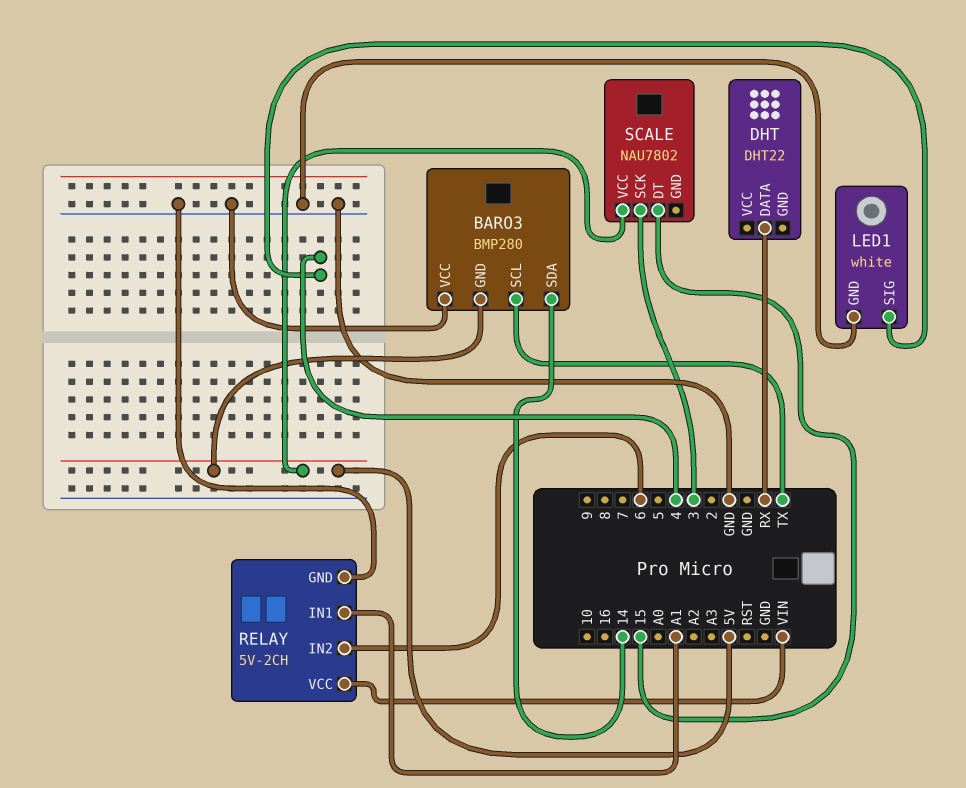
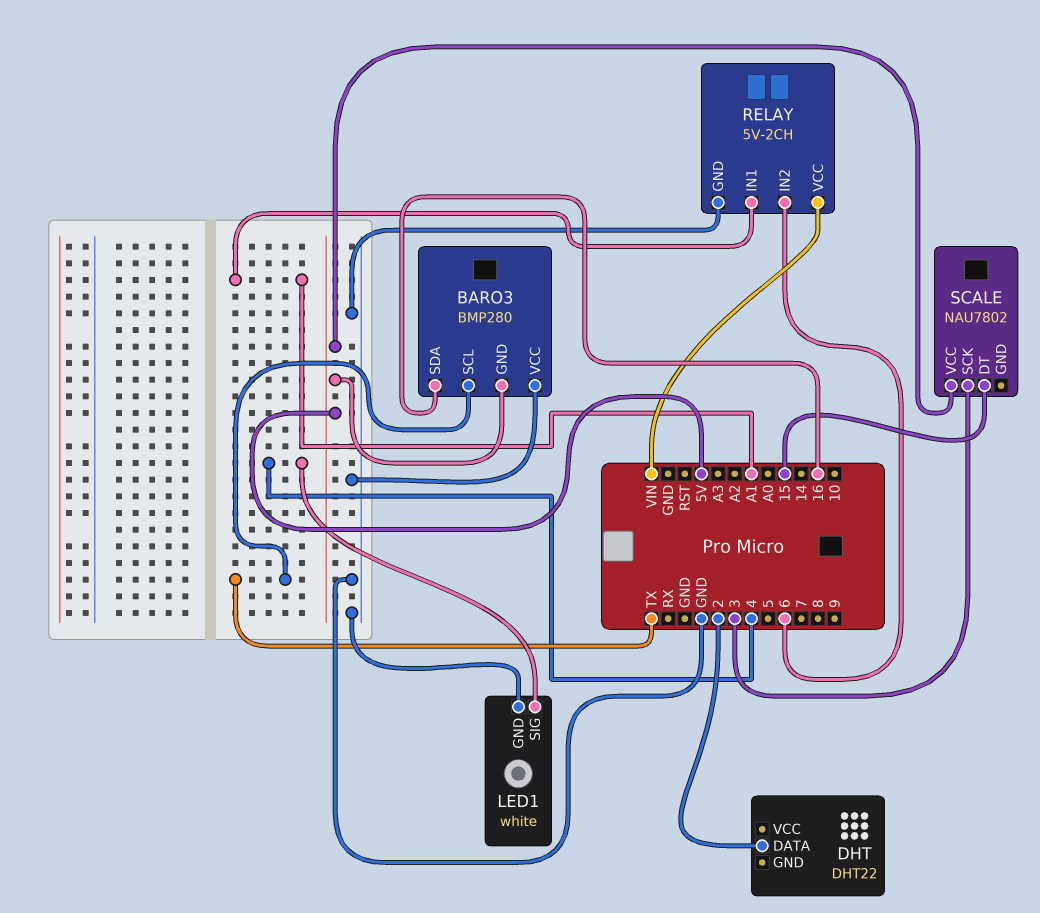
BARO3 pin SDA: 14 -> 16
DHT pin DATA: RX -> 2

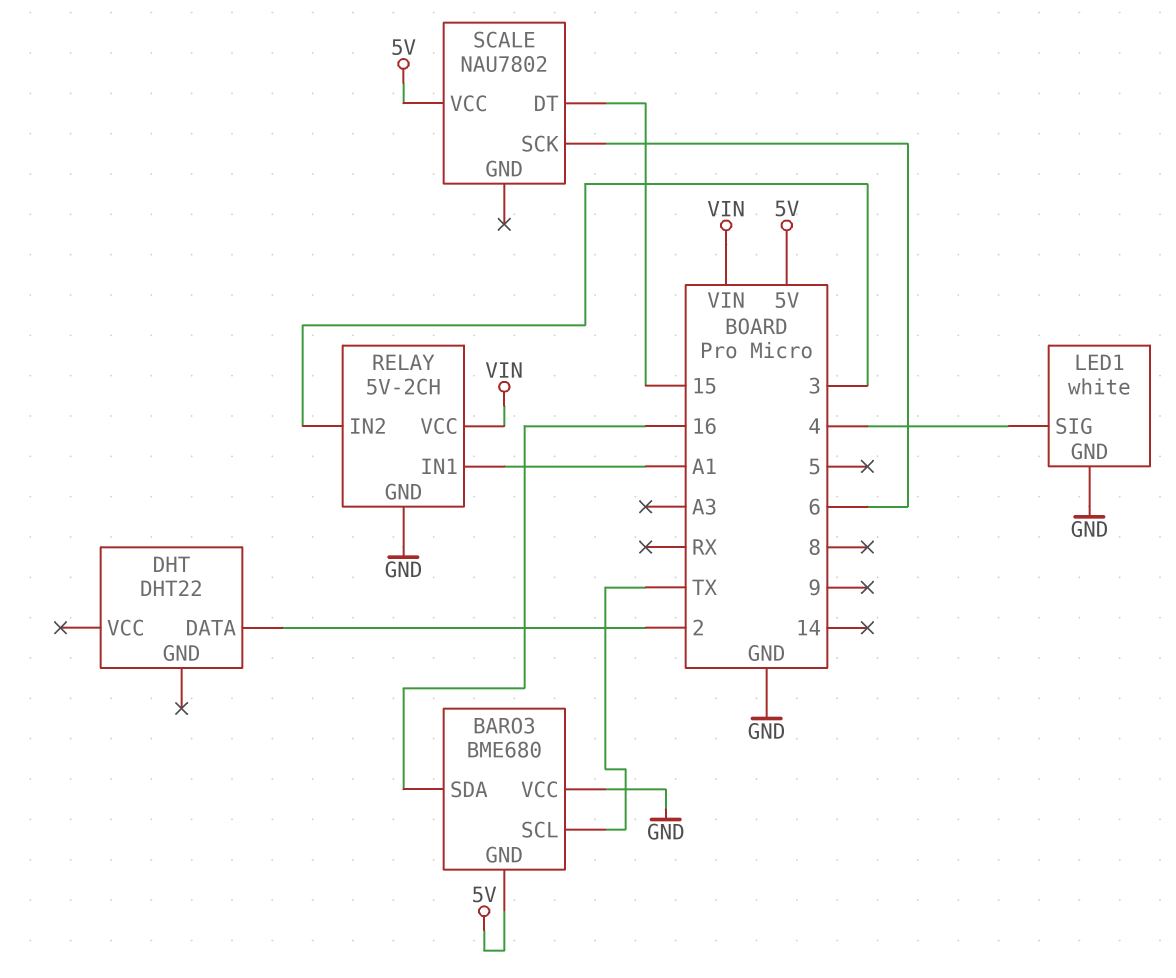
BARO3: BMP280 -> BME680
RELAY pin IN2: 6 -> 3
SCALE pin SCK: 3 -> 6

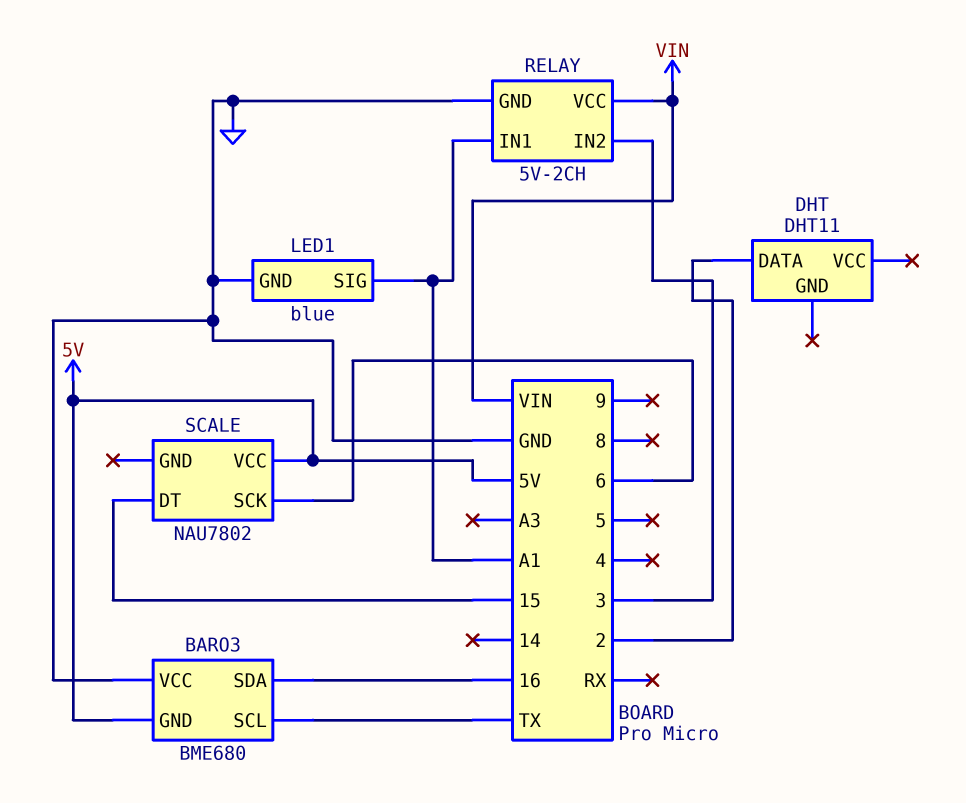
DHT: DHT22 -> DHT11
LED1: white -> blue
LED1 pin SIG: 4 -> A1

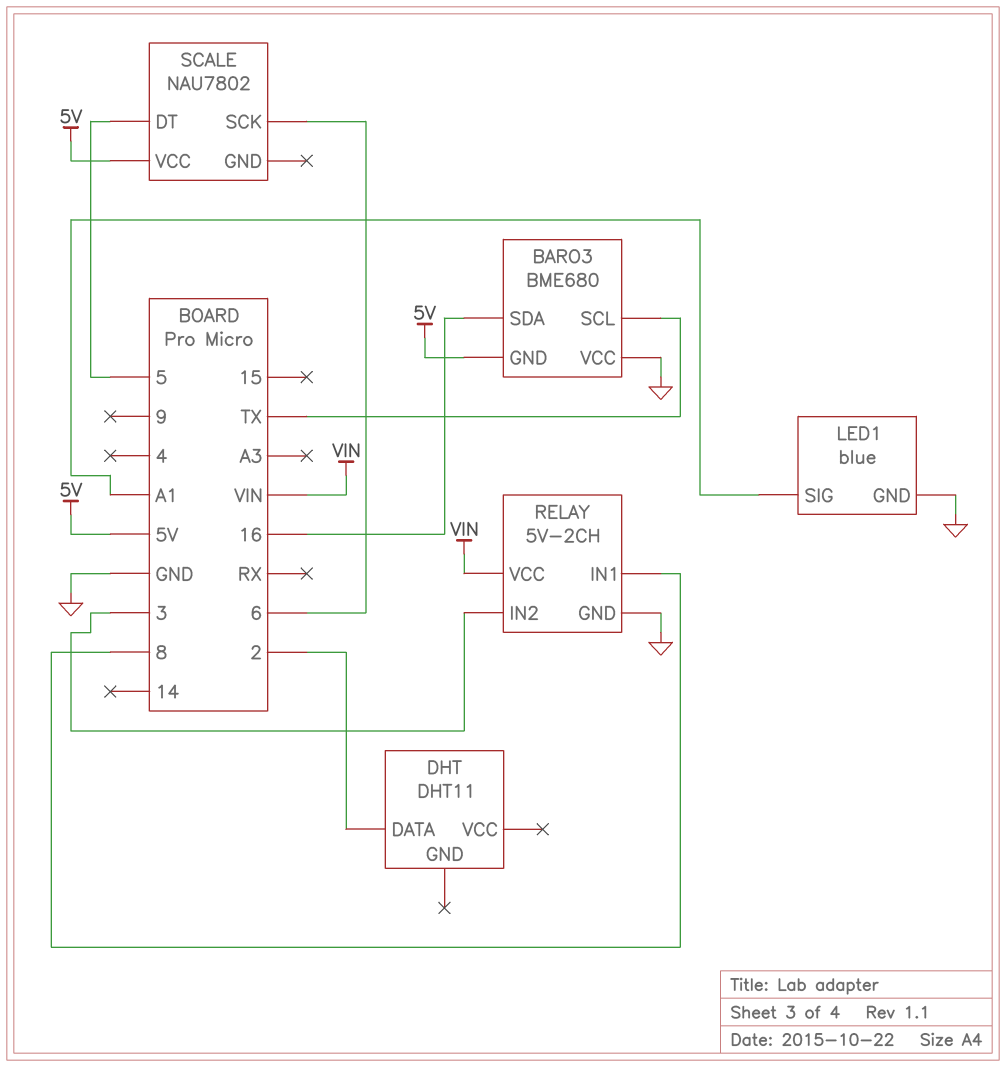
RELAY pin IN1: A1 -> 8
SCALE pin DT: 15 -> 5

